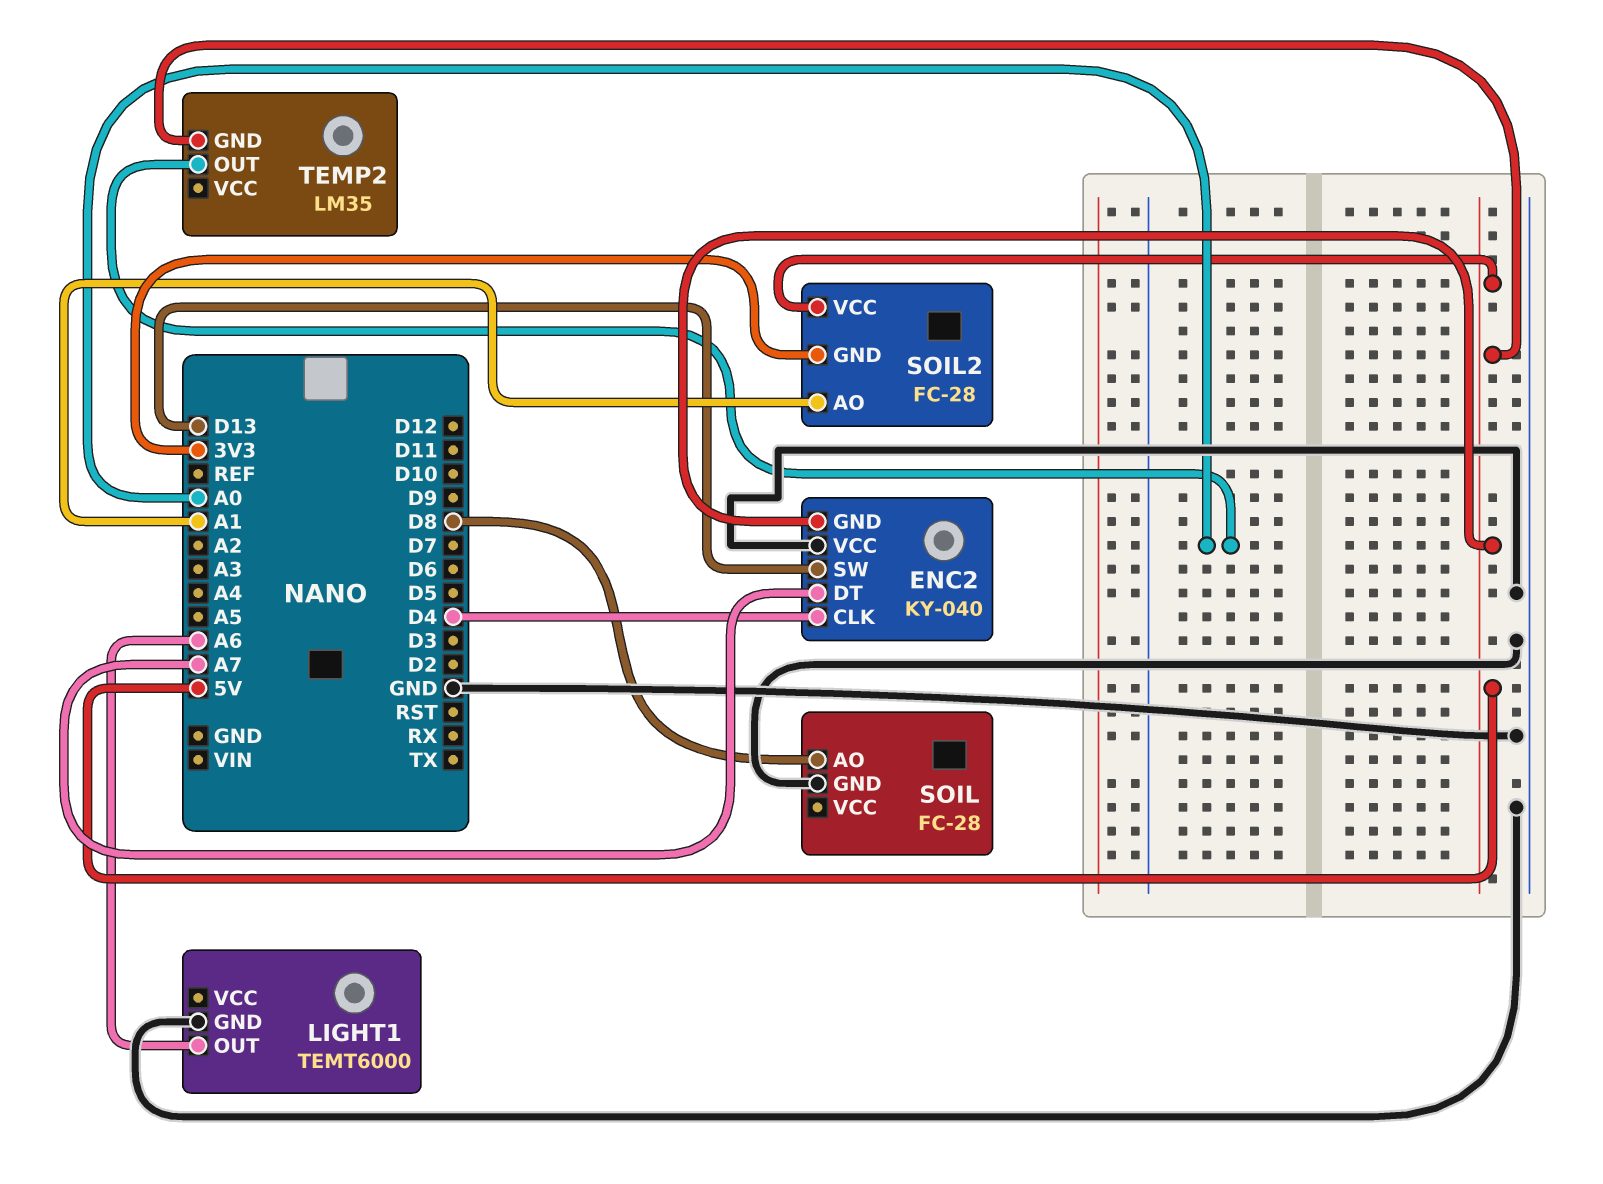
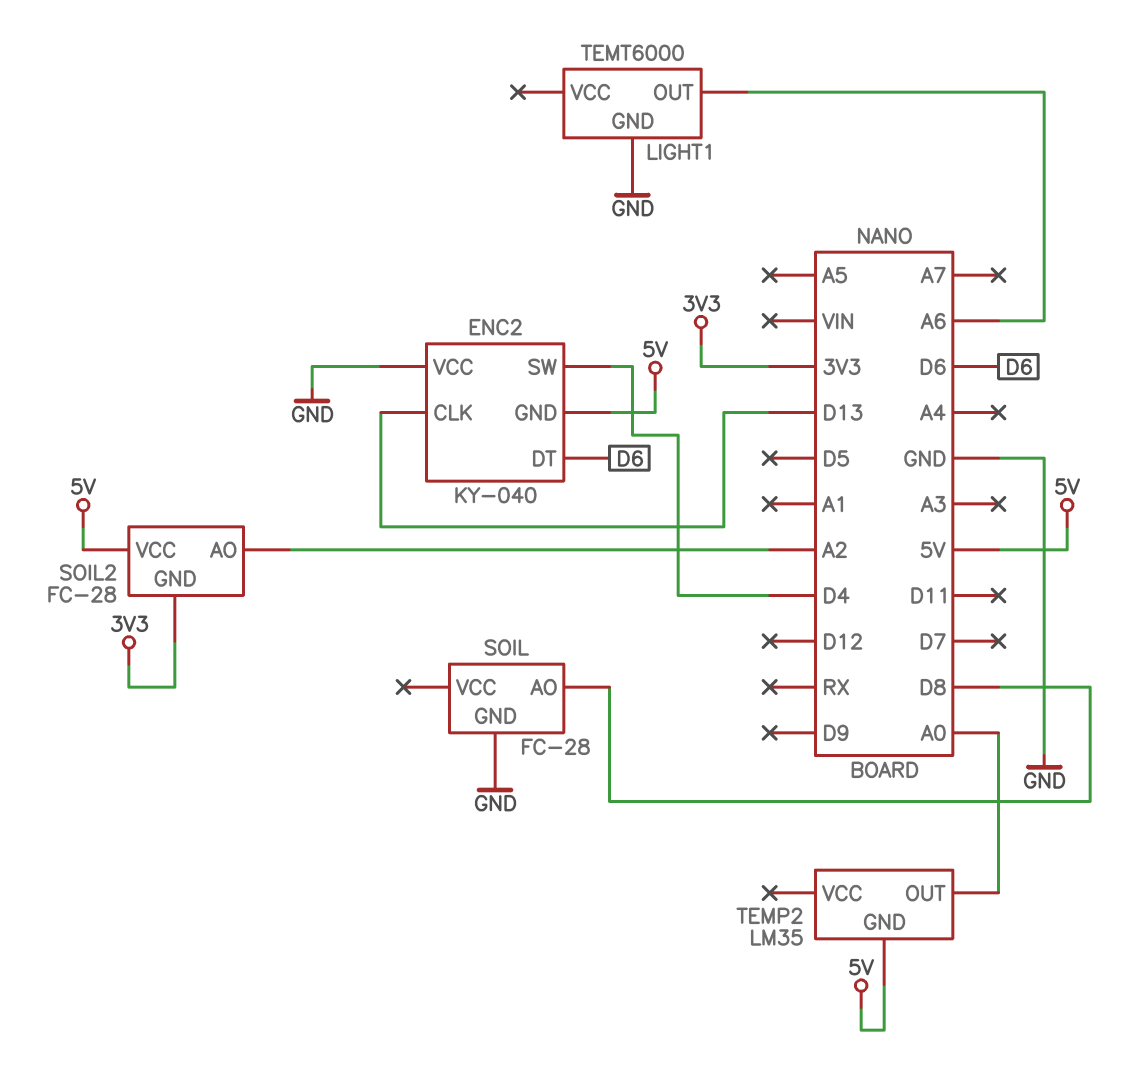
ENC2 pin CLK: D4 -> D13
ENC2 pin DT: A7 -> D6
ENC2 pin SW: D13 -> D4
SOIL2 pin AO: A1 -> A2

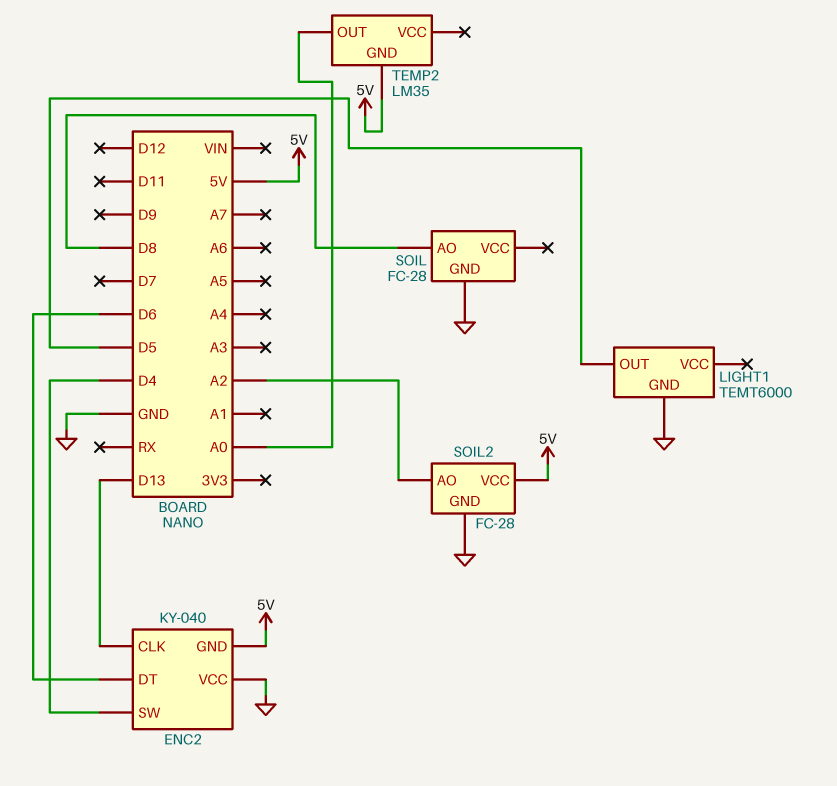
LIGHT1 pin OUT: A6 -> D5
SOIL2 pin GND: 3V3 -> GND

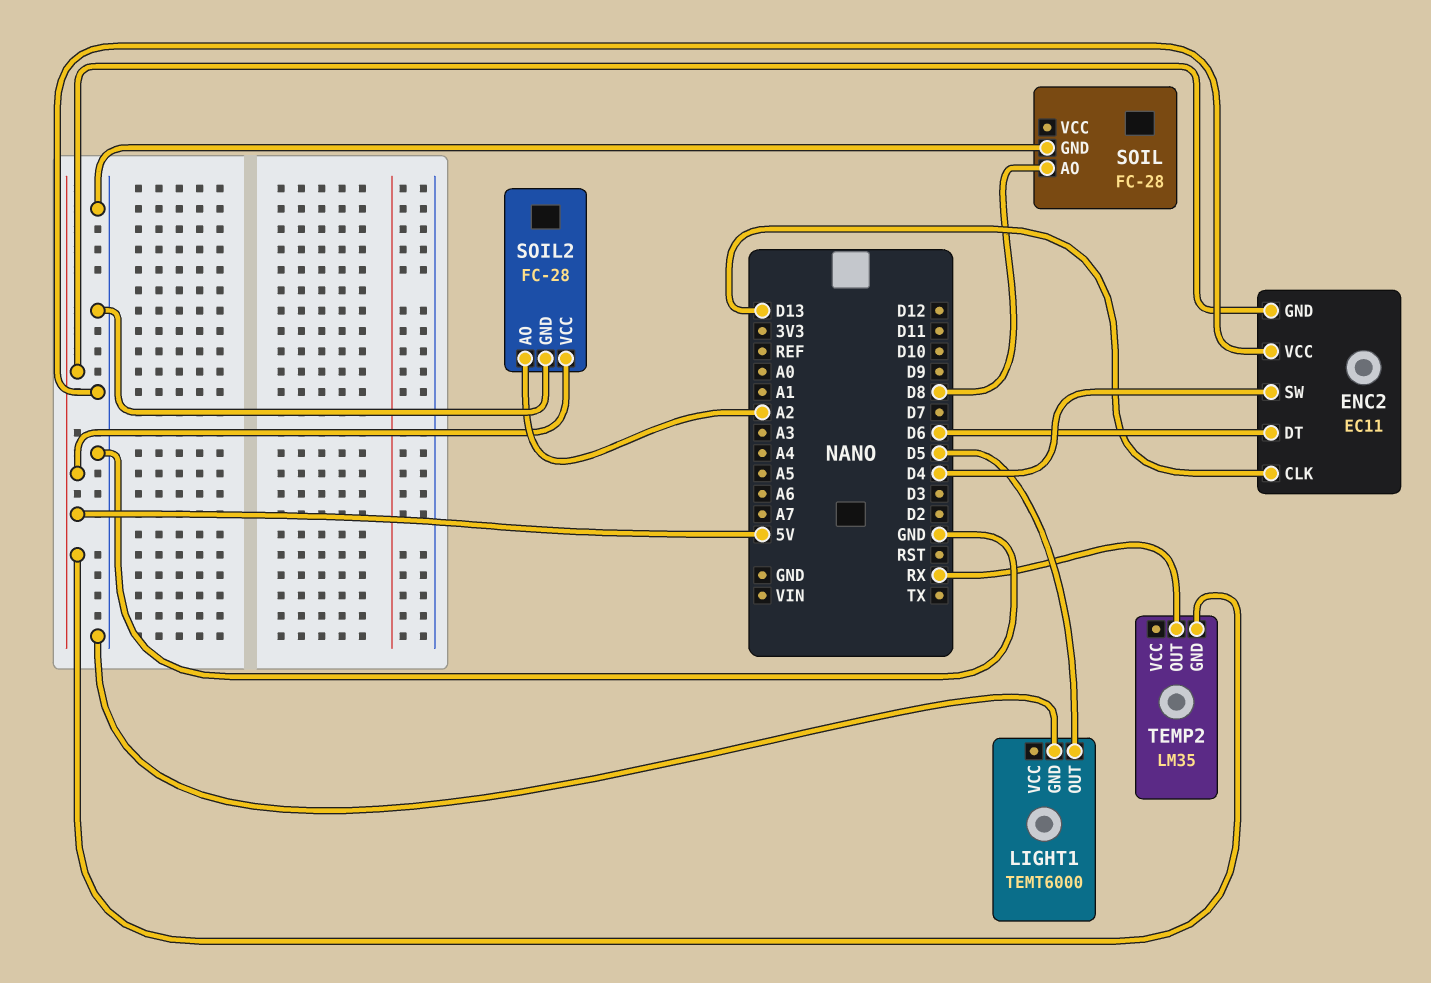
ENC2: KY-040 -> EC11
TEMP2 pin OUT: A0 -> RX

